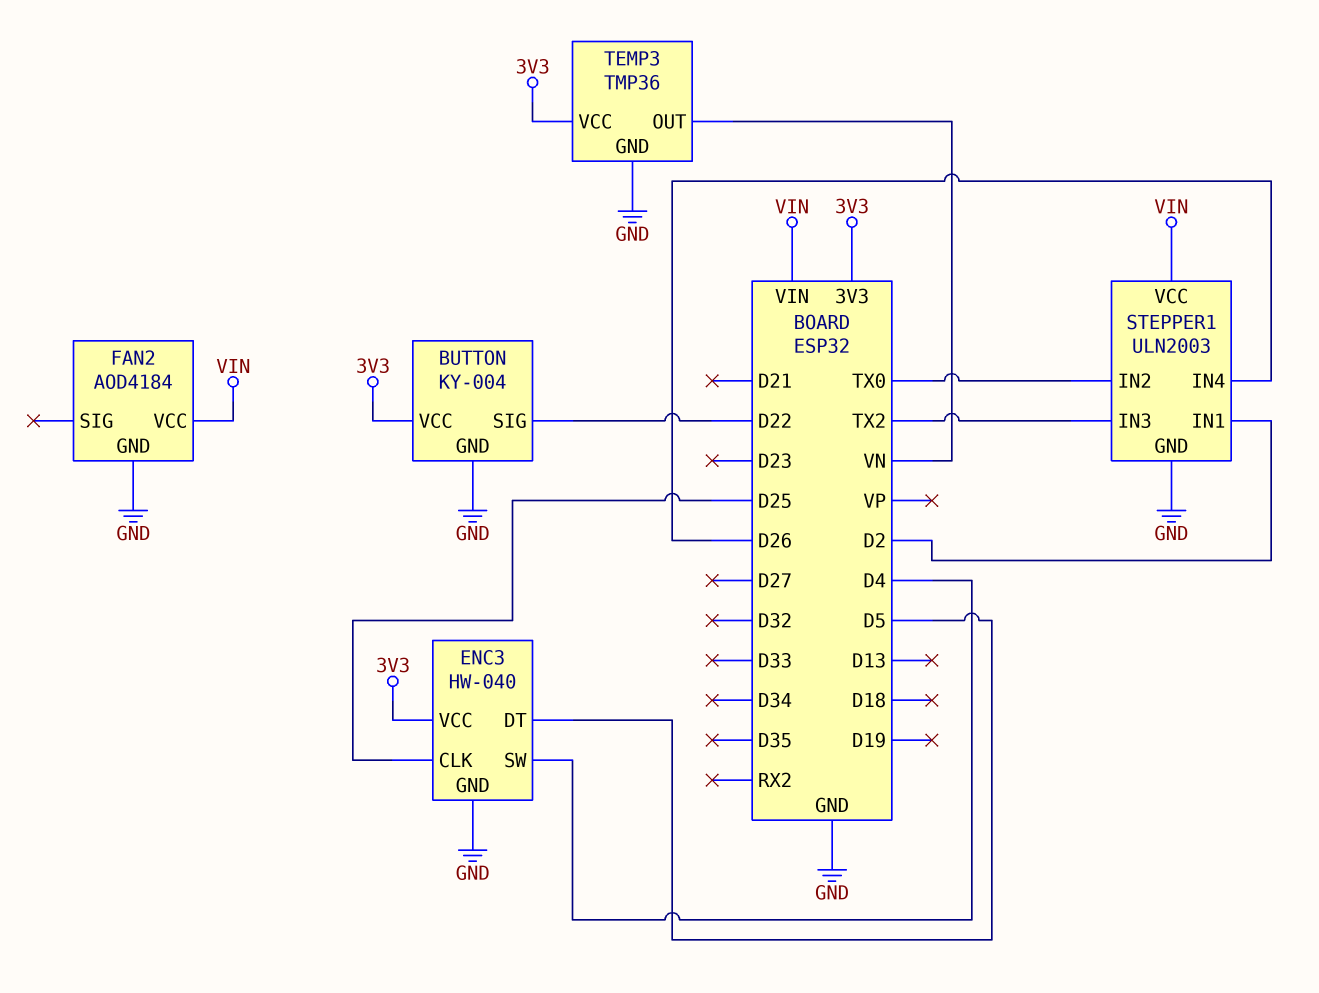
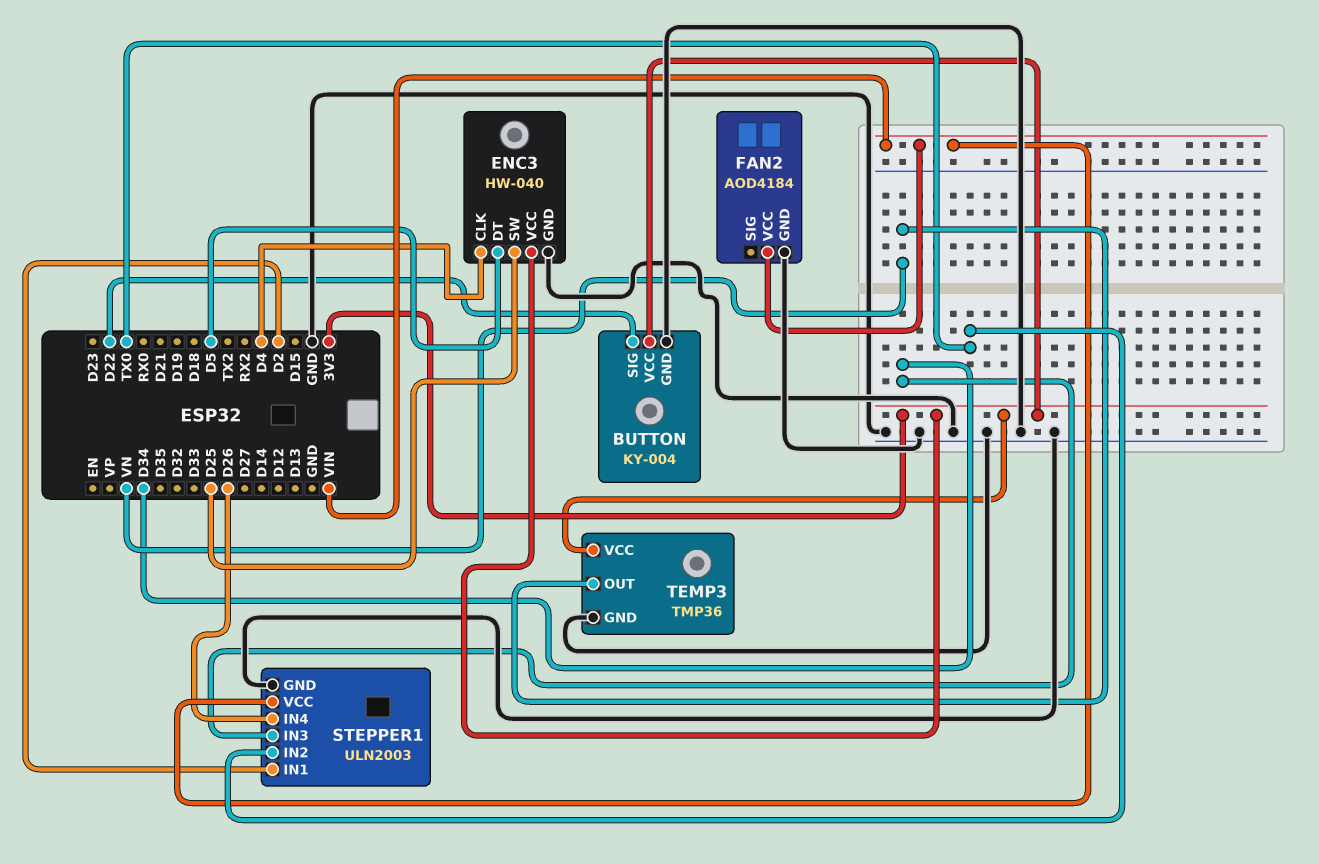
ENC3 pin CLK: D25 -> D4
ENC3 pin SW: D4 -> D25
STEPPER1 pin IN3: TX2 -> D34

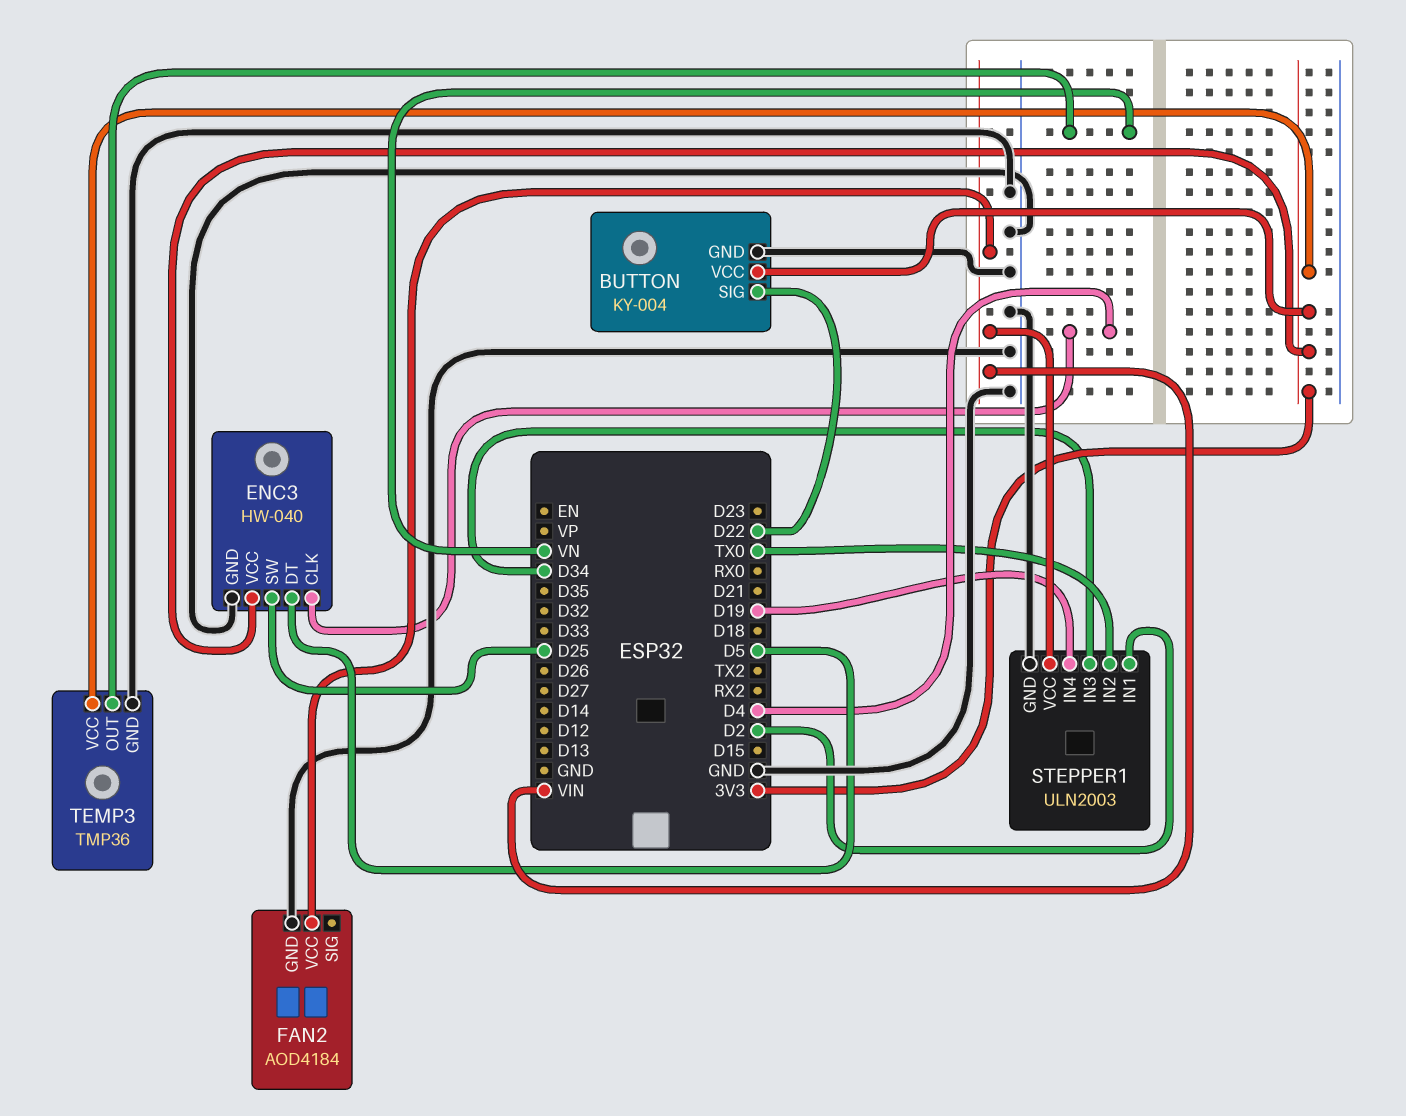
STEPPER1 pin IN4: D26 -> D19

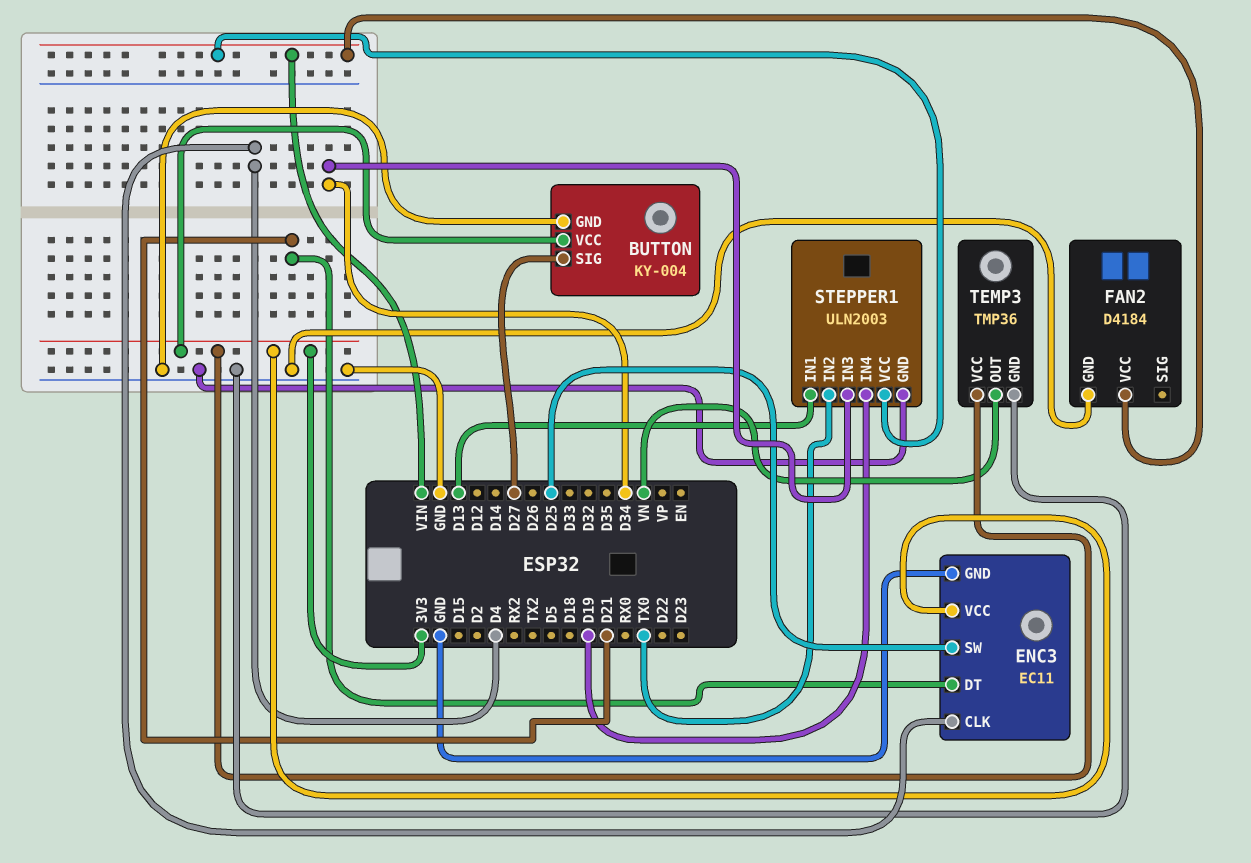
BUTTON pin SIG: D22 -> D27
ENC3: HW-040 -> EC11
ENC3 pin DT: D5 -> D21
FAN2: AOD4184 -> D4184
STEPPER1 pin IN1: D2 -> D13

